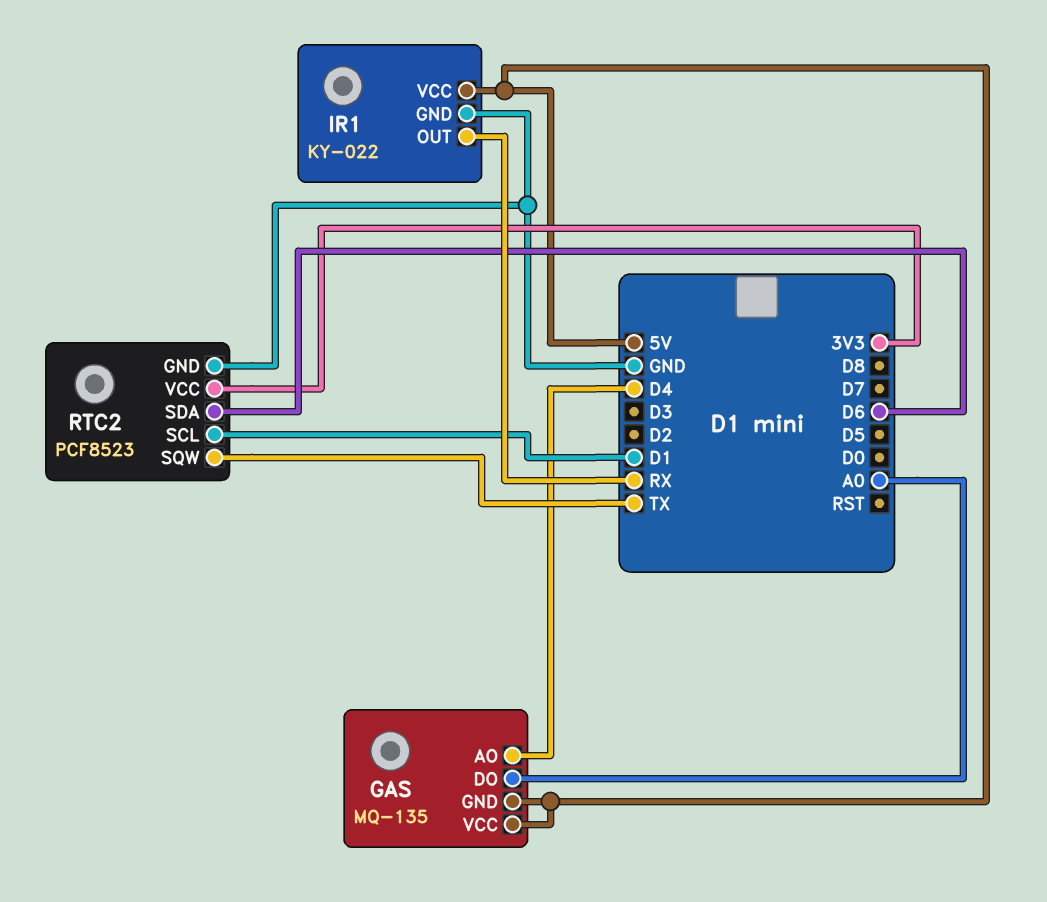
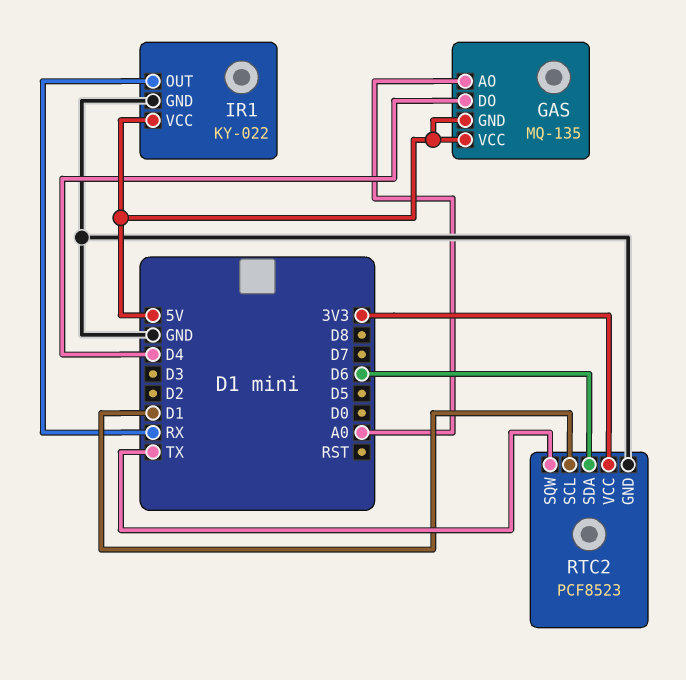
GAS pin AO: D4 -> A0
GAS pin DO: A0 -> D4

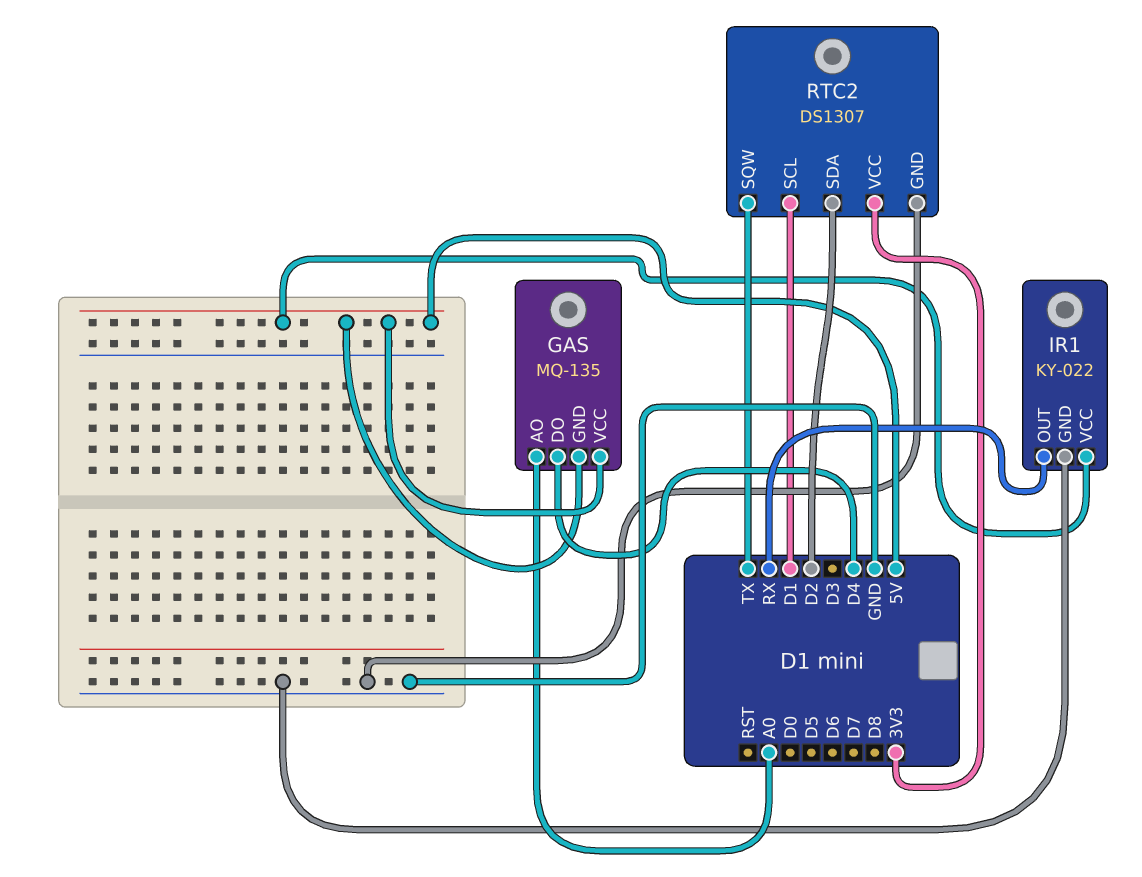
RTC2: PCF8523 -> DS1307
RTC2 pin SDA: D6 -> D2

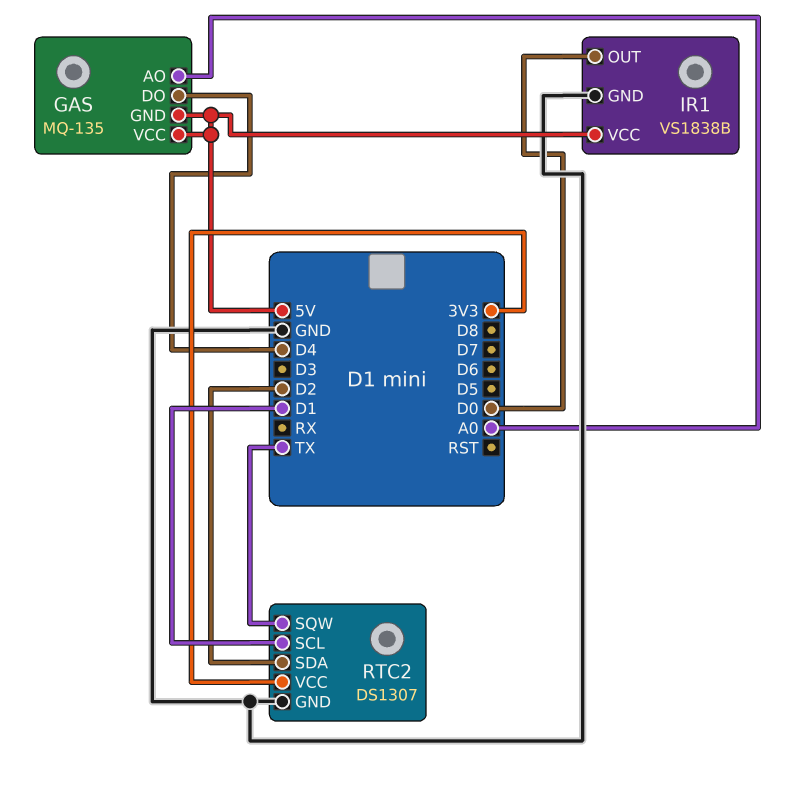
IR1: KY-022 -> VS1838B
IR1 pin OUT: RX -> D0

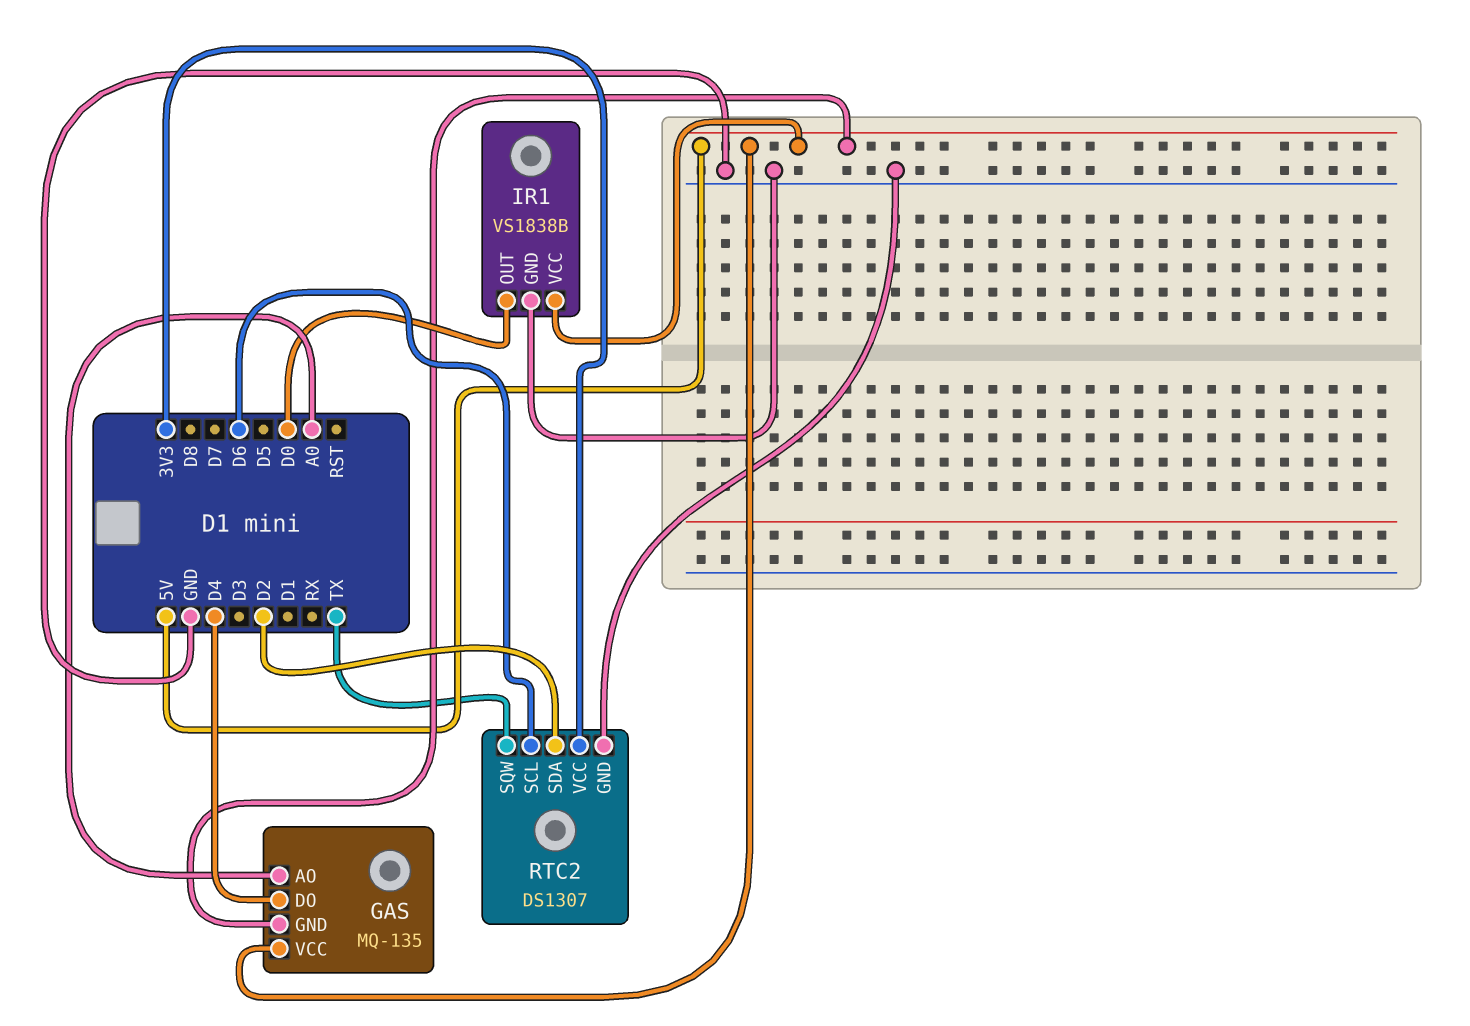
RTC2 pin SCL: D1 -> D6

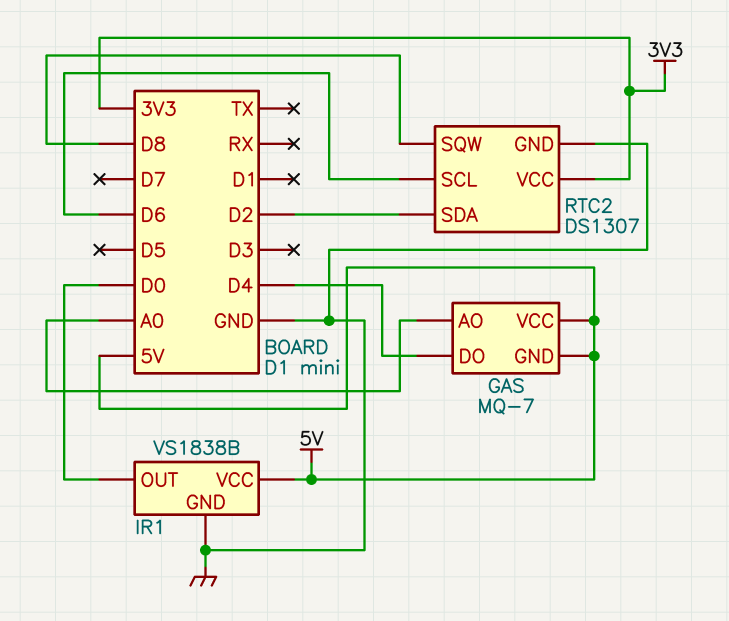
GAS: MQ-135 -> MQ-7
RTC2 pin SQW: TX -> D8

